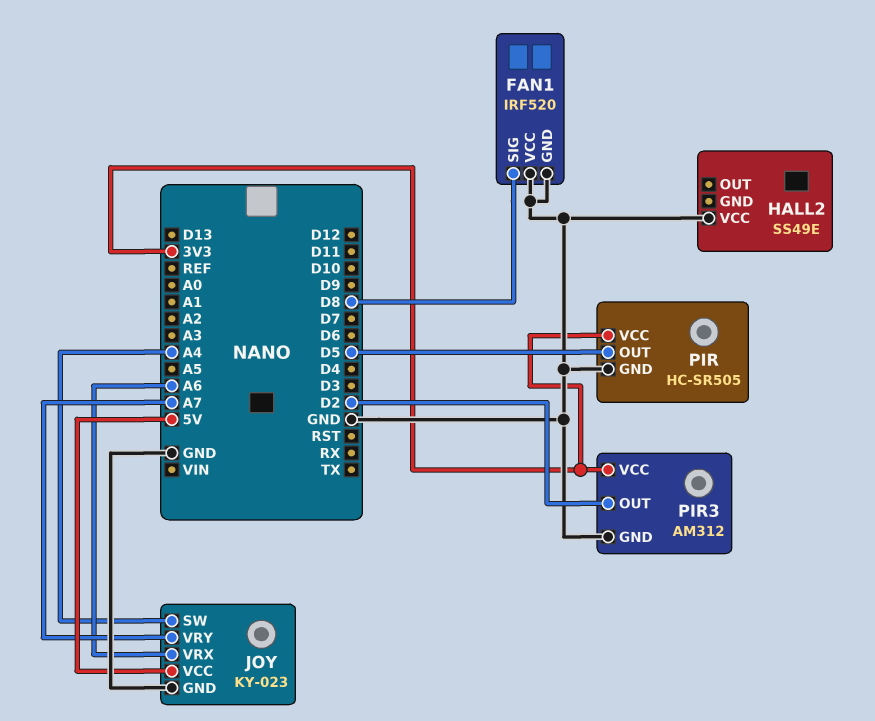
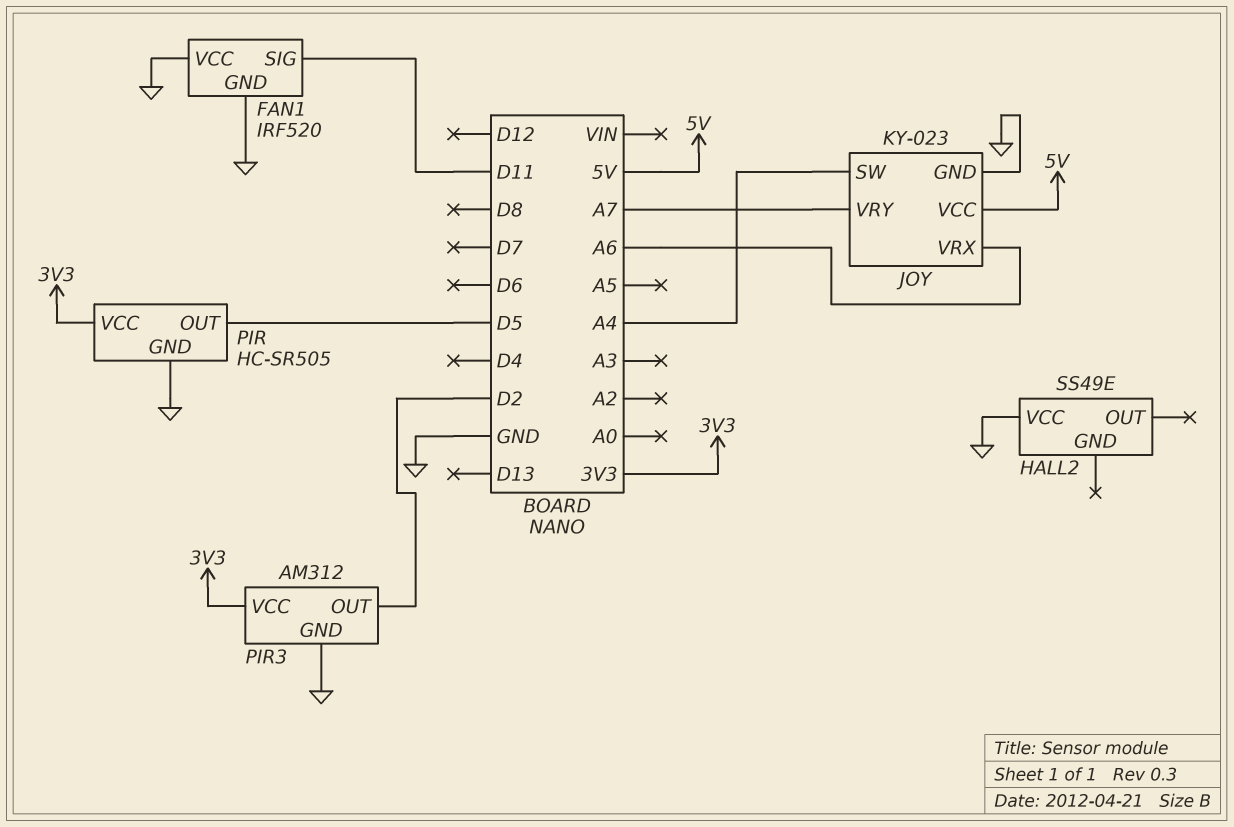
FAN1 pin SIG: D8 -> D11

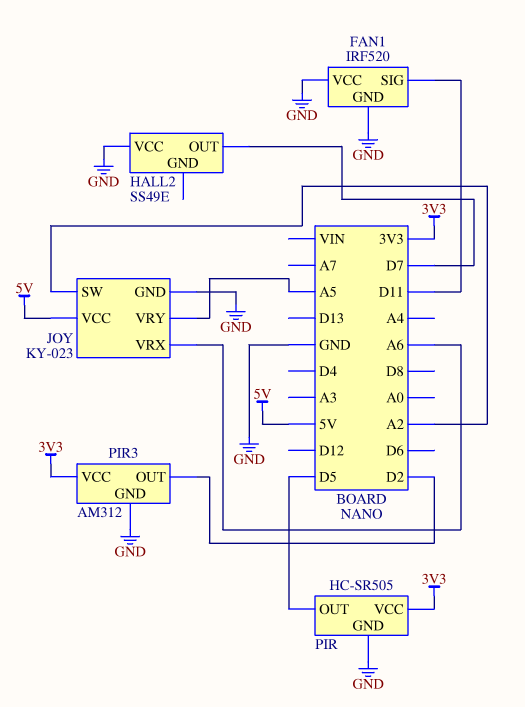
HALL2 pin OUT: none -> D7
JOY pin SW: A4 -> A2
JOY pin VRY: A7 -> A5

